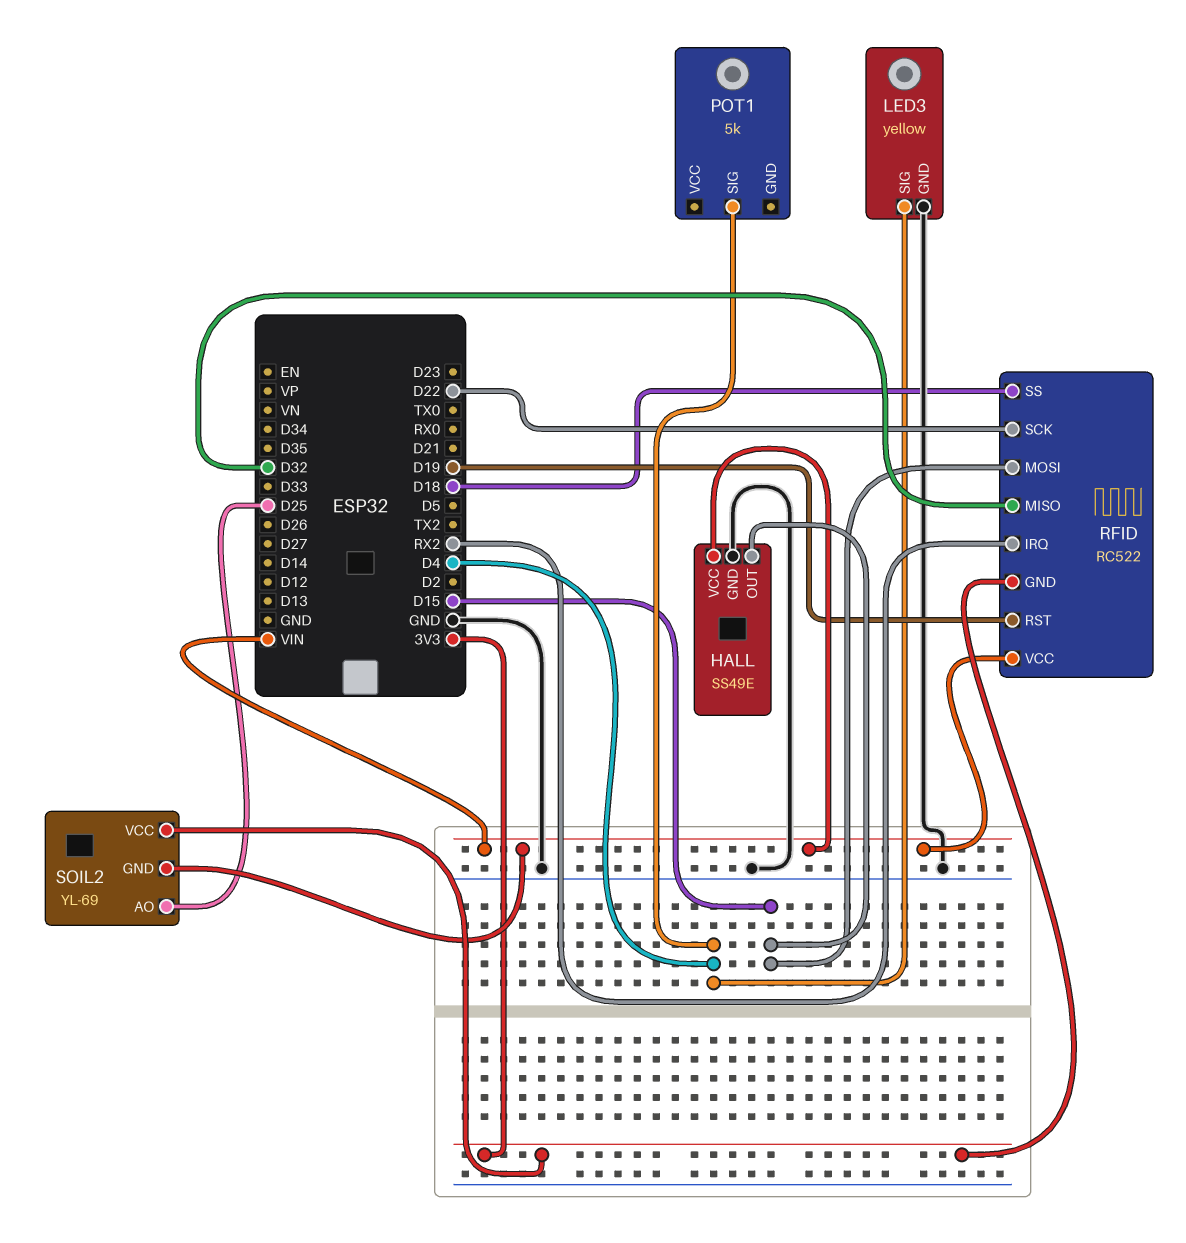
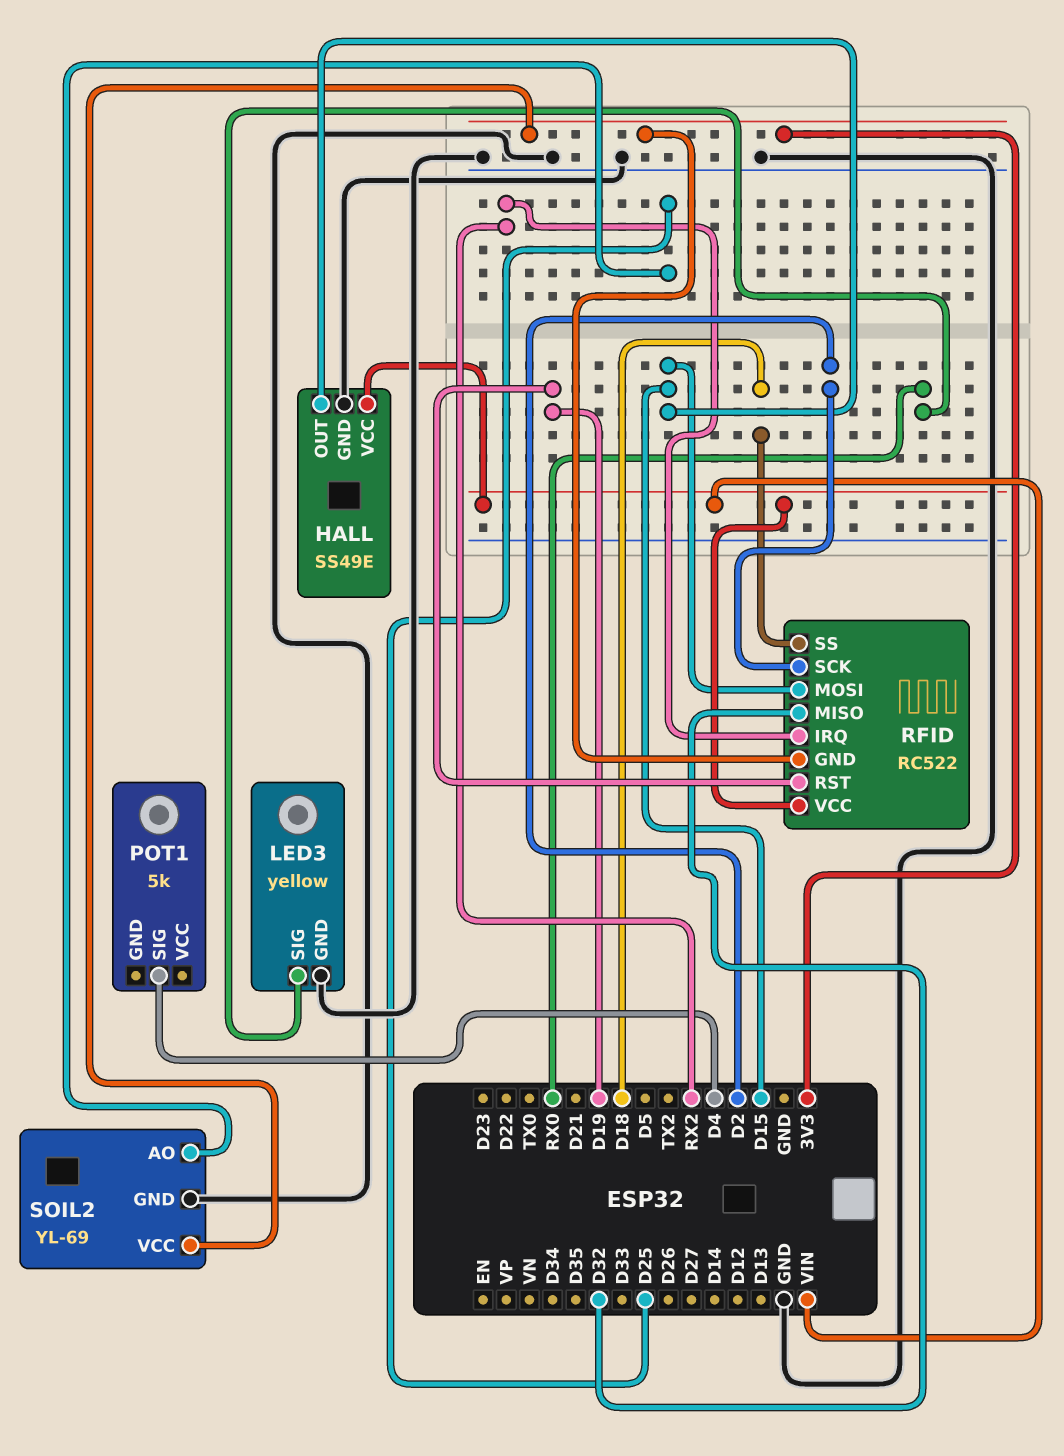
LED3 pin SIG: D4 -> RX0
RFID pin SCK: D22 -> D2
SOIL2 pin GND: VIN -> GND

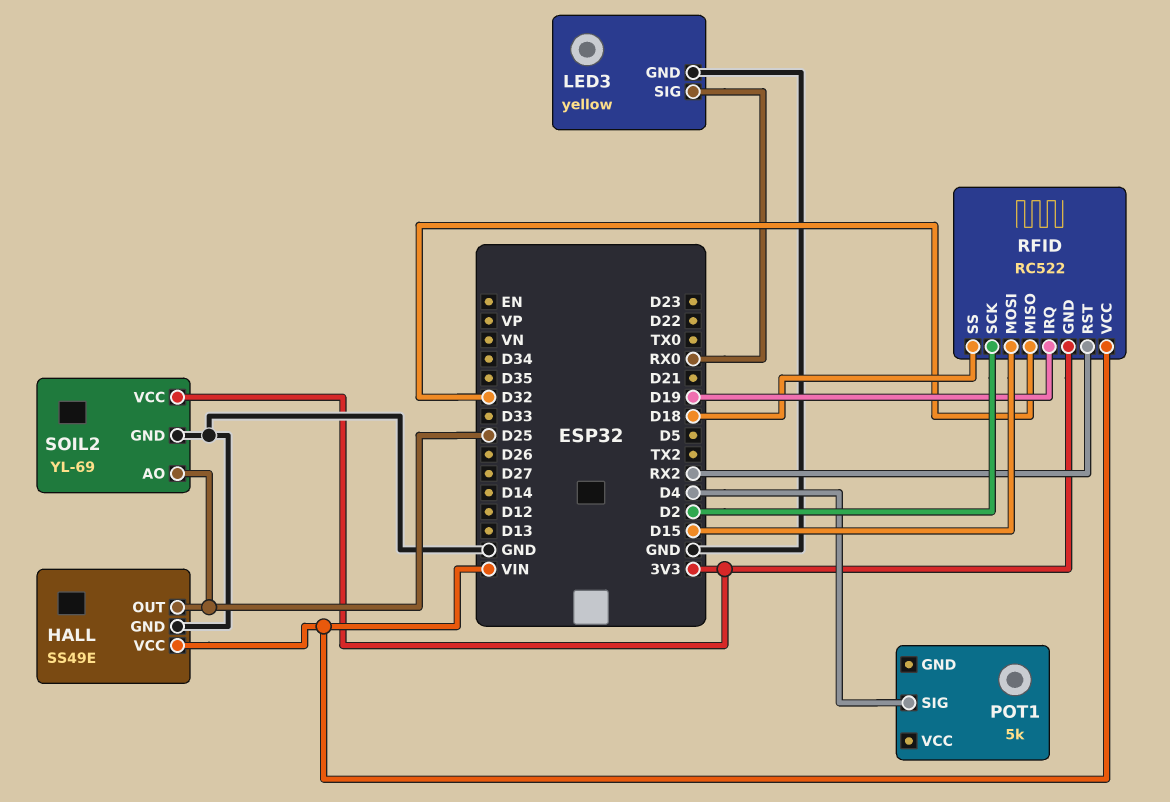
HALL pin OUT: D15 -> D25
RFID pin IRQ: RX2 -> D19
RFID pin RST: D19 -> RX2

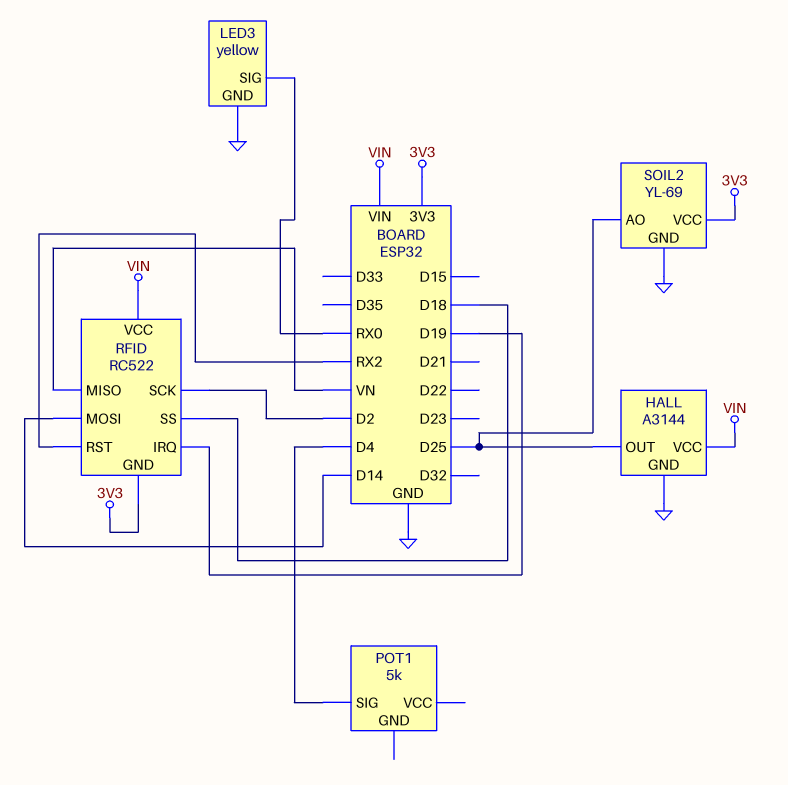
HALL: SS49E -> A3144
RFID pin MISO: D32 -> VN
RFID pin MOSI: D15 -> D14

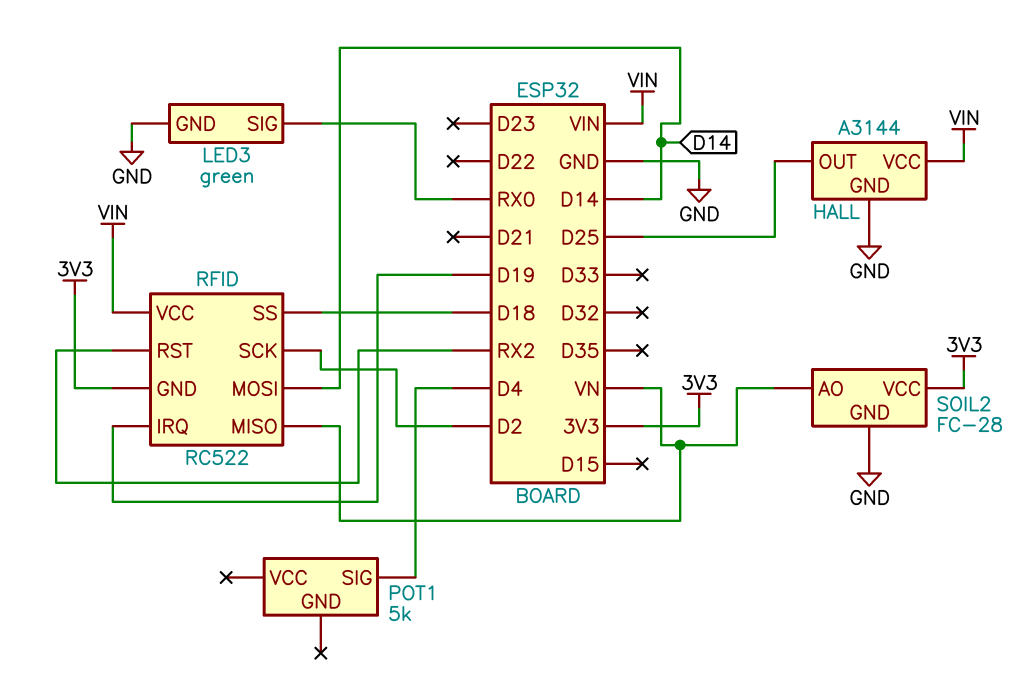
LED3: yellow -> green
SOIL2: YL-69 -> FC-28
SOIL2 pin AO: D25 -> VN

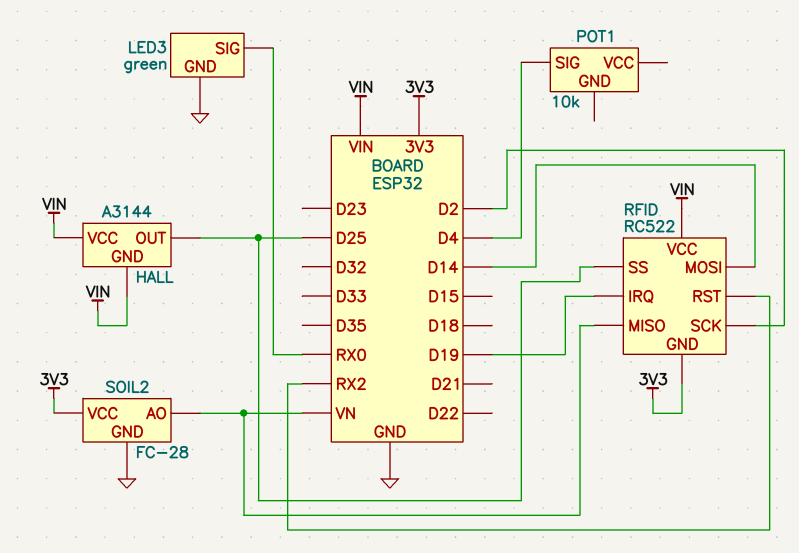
HALL pin GND: GND -> VIN
POT1: 5k -> 10k
RFID pin SS: D18 -> D25

